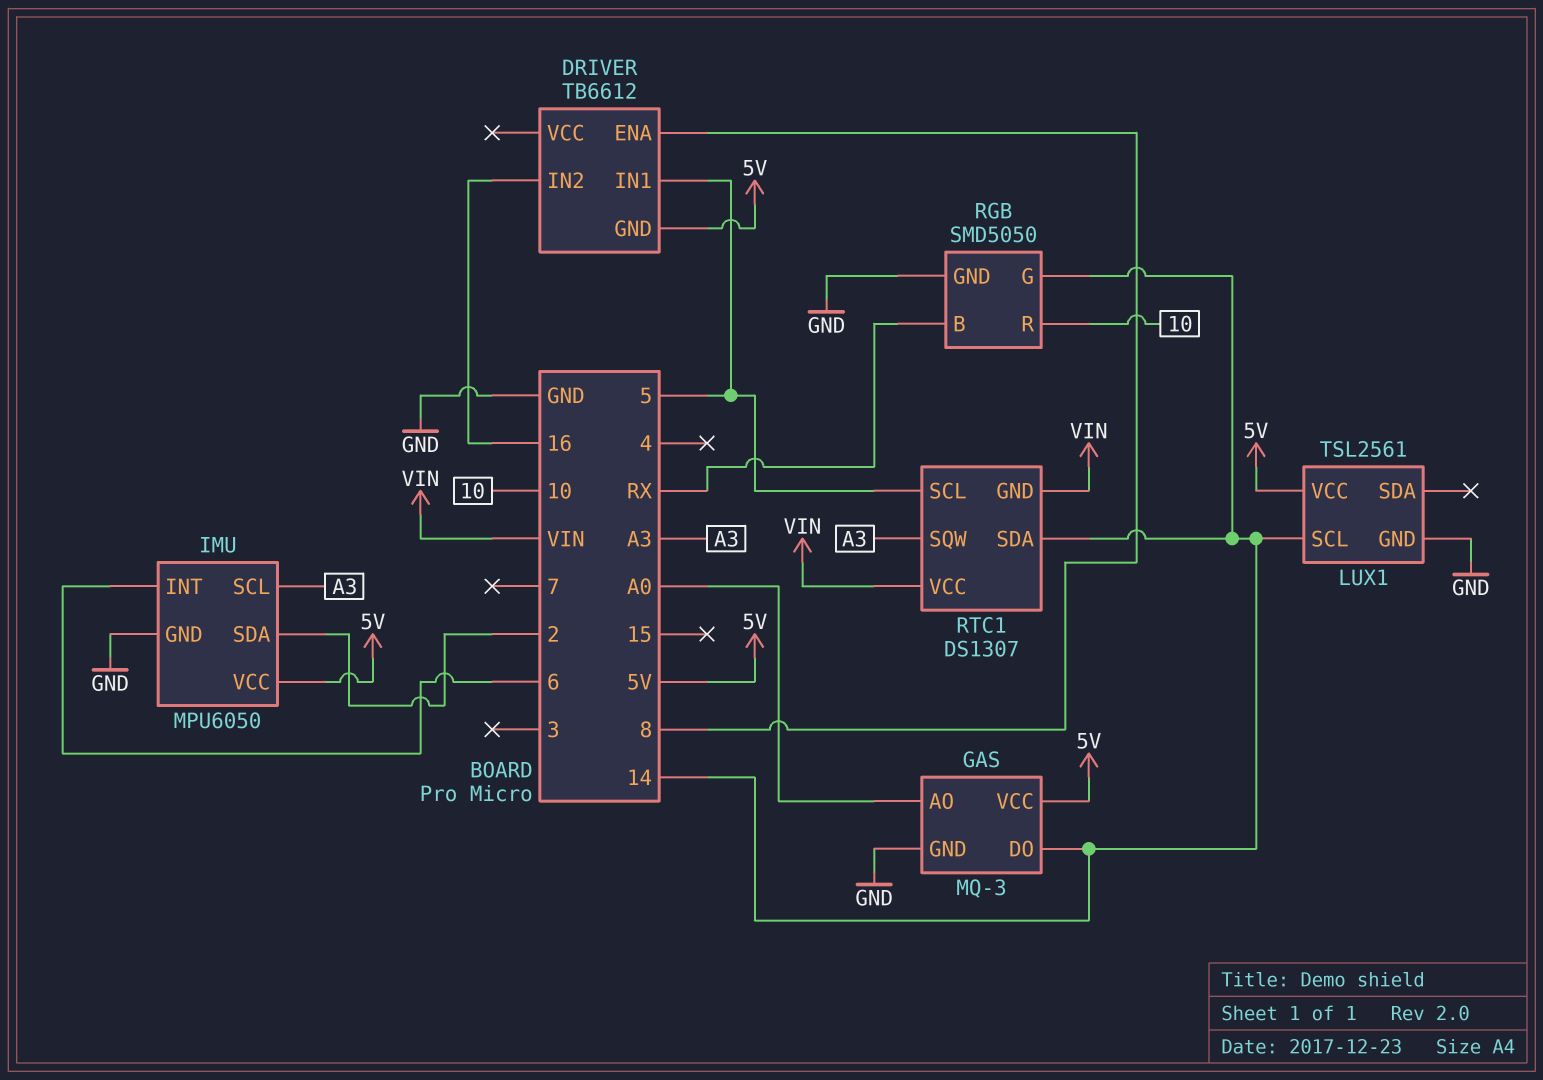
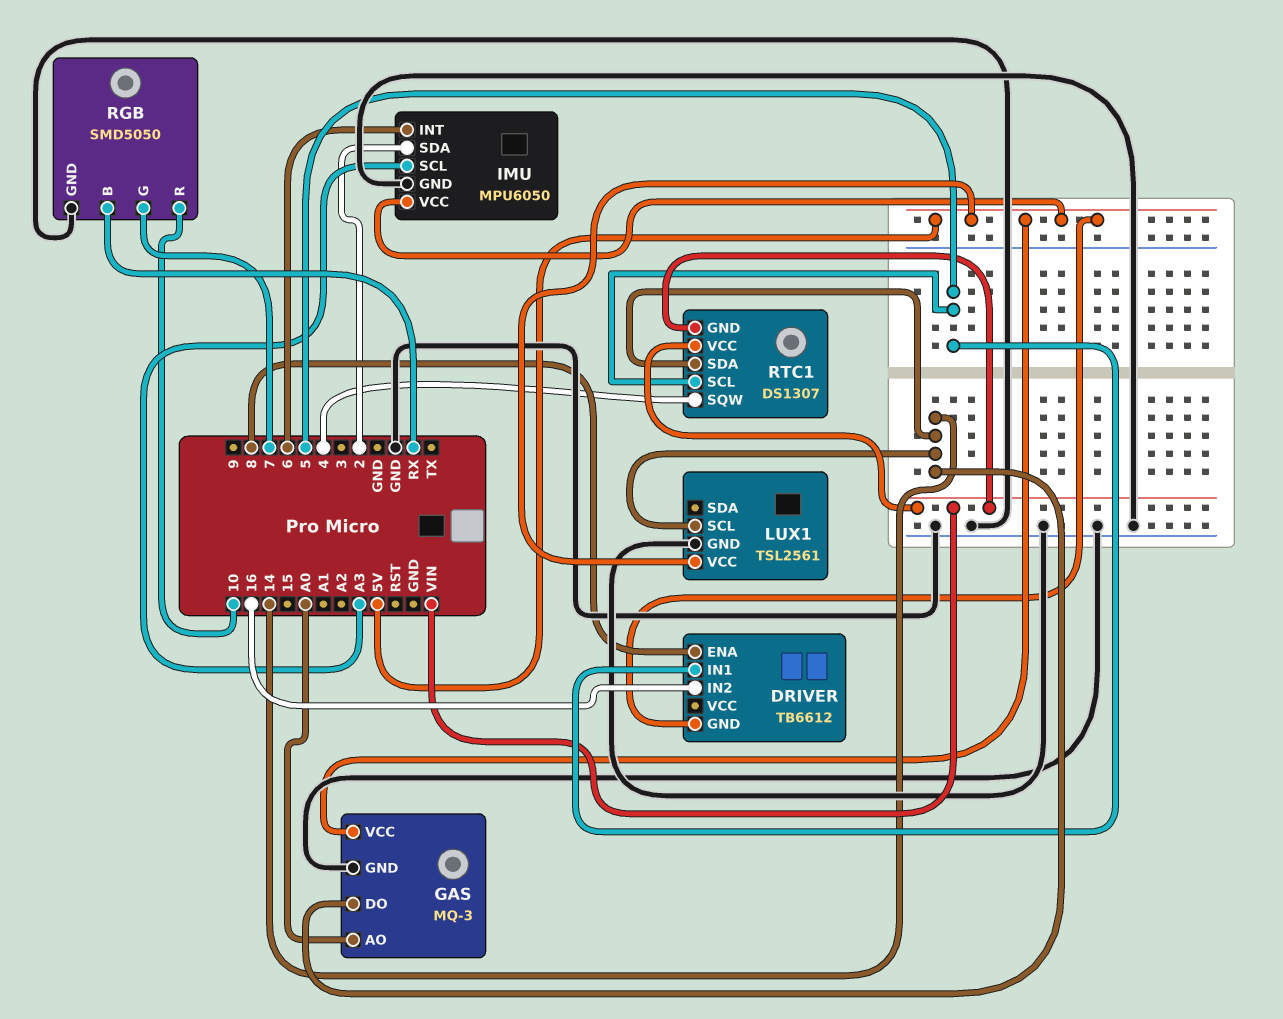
RGB pin G: 14 -> 7
RTC1 pin SQW: A3 -> 4

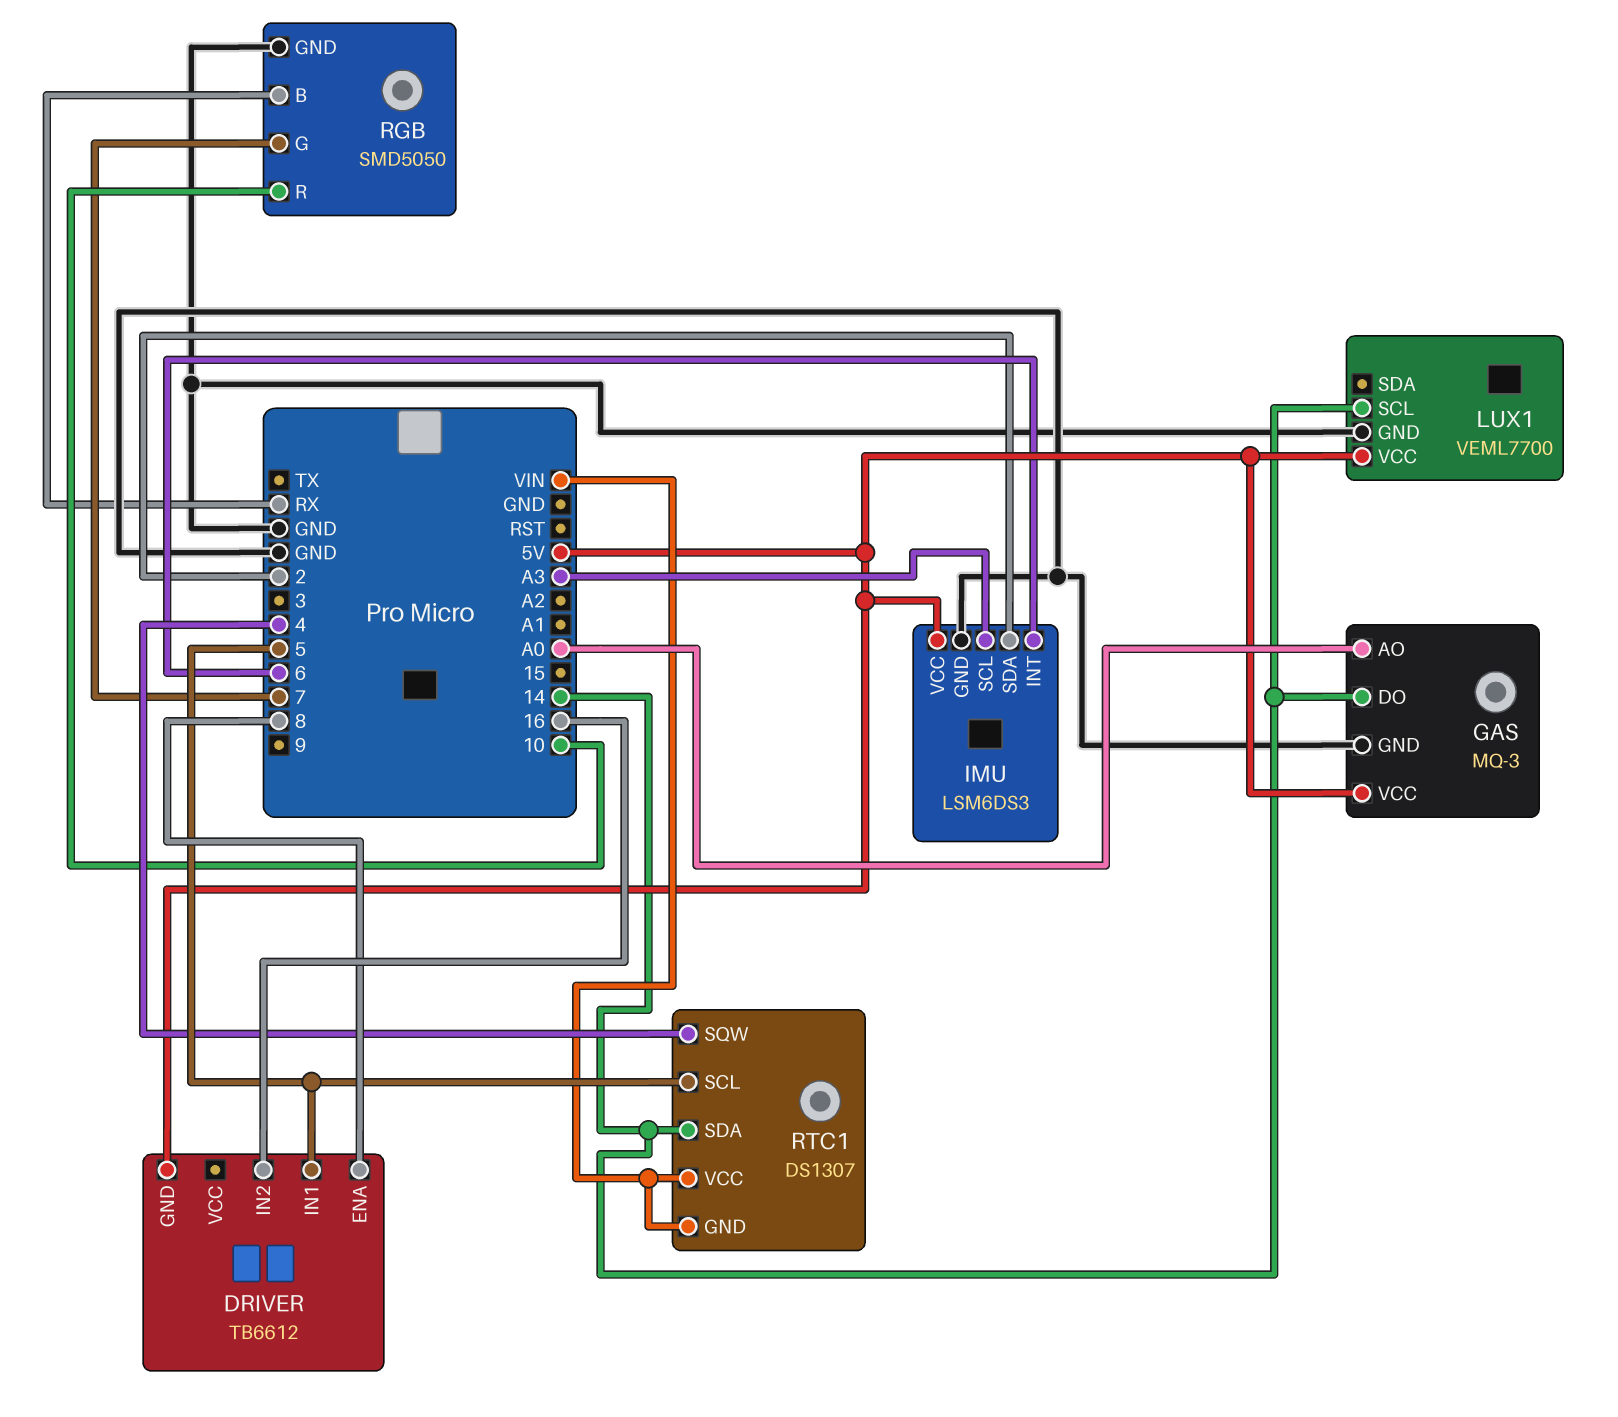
IMU: MPU6050 -> LSM6DS3
LUX1: TSL2561 -> VEML7700

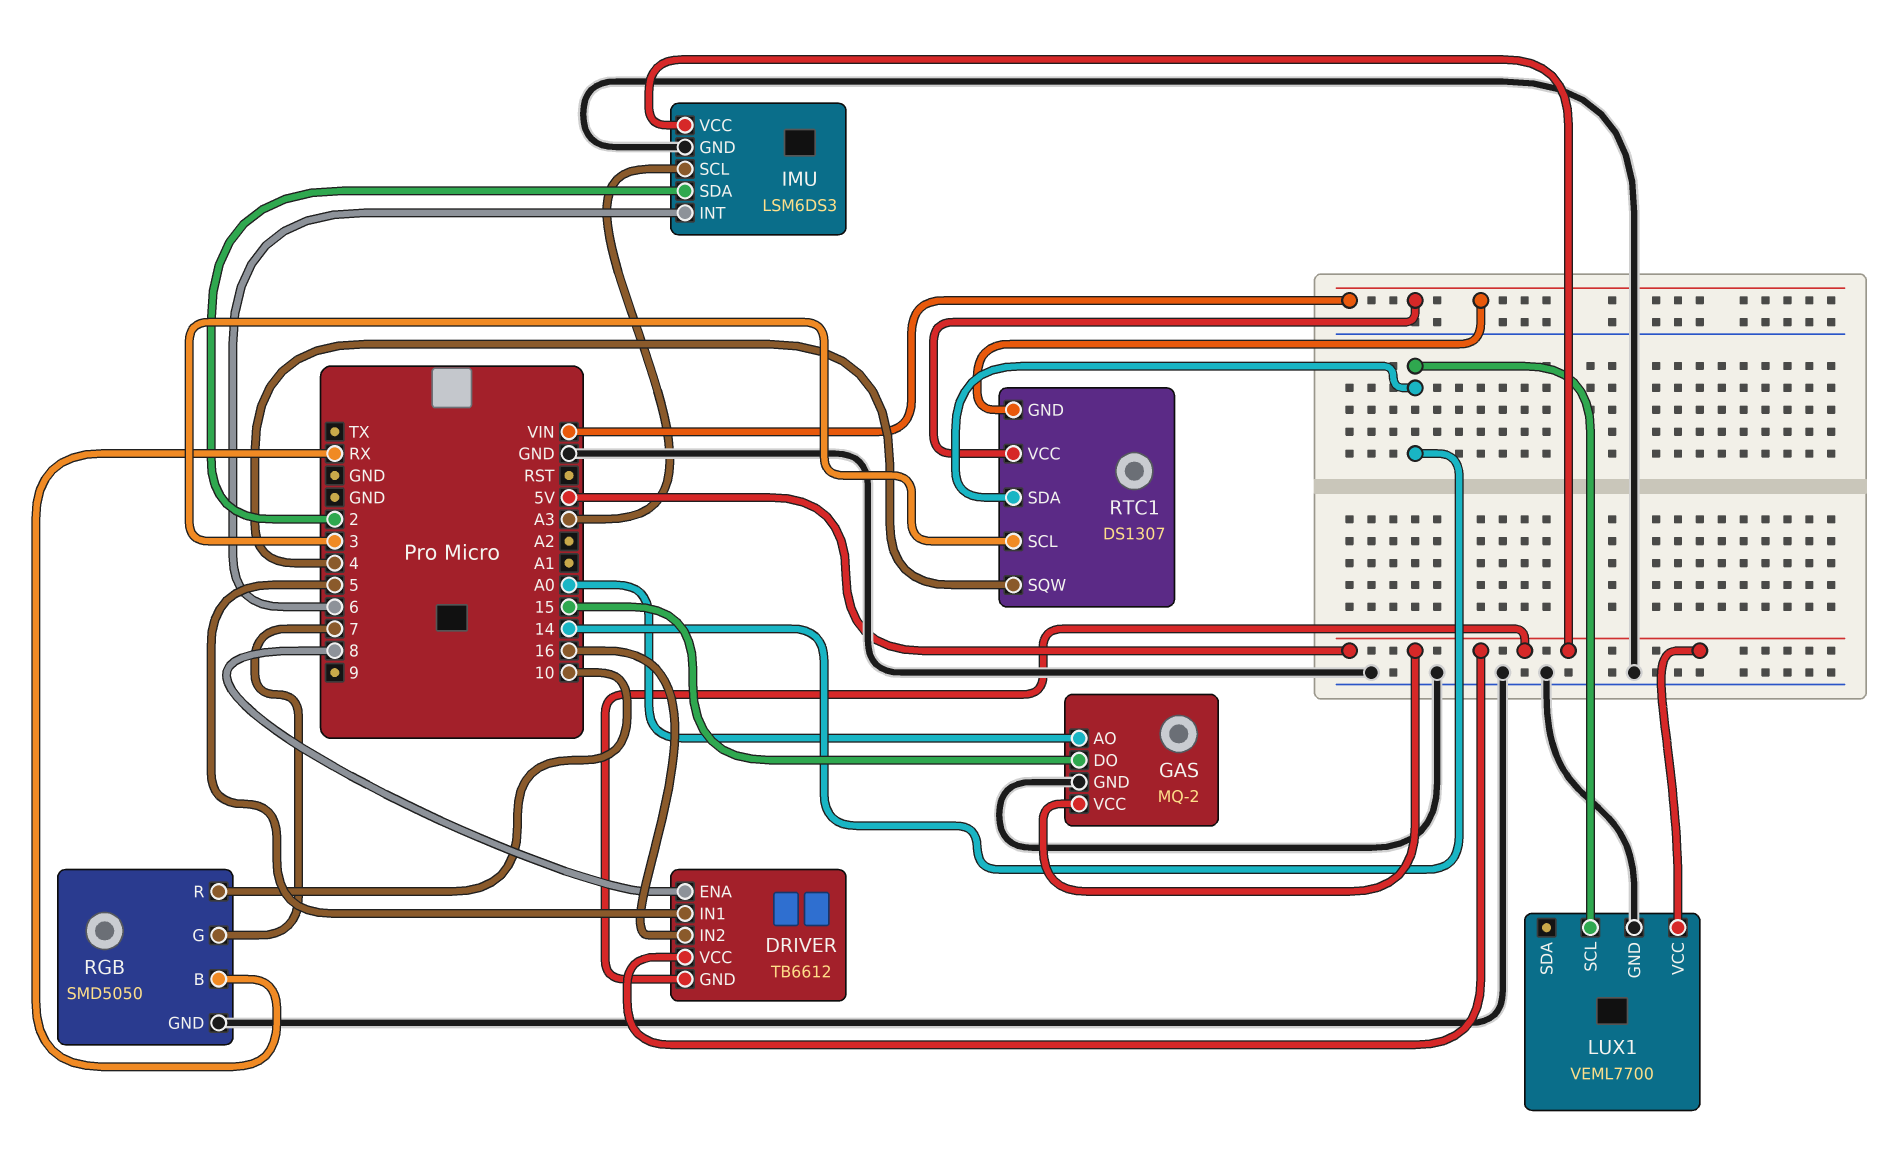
DRIVER pin VCC: none -> 5V
GAS: MQ-3 -> MQ-2
GAS pin DO: 14 -> 15
RTC1 pin SCL: 5 -> 3

